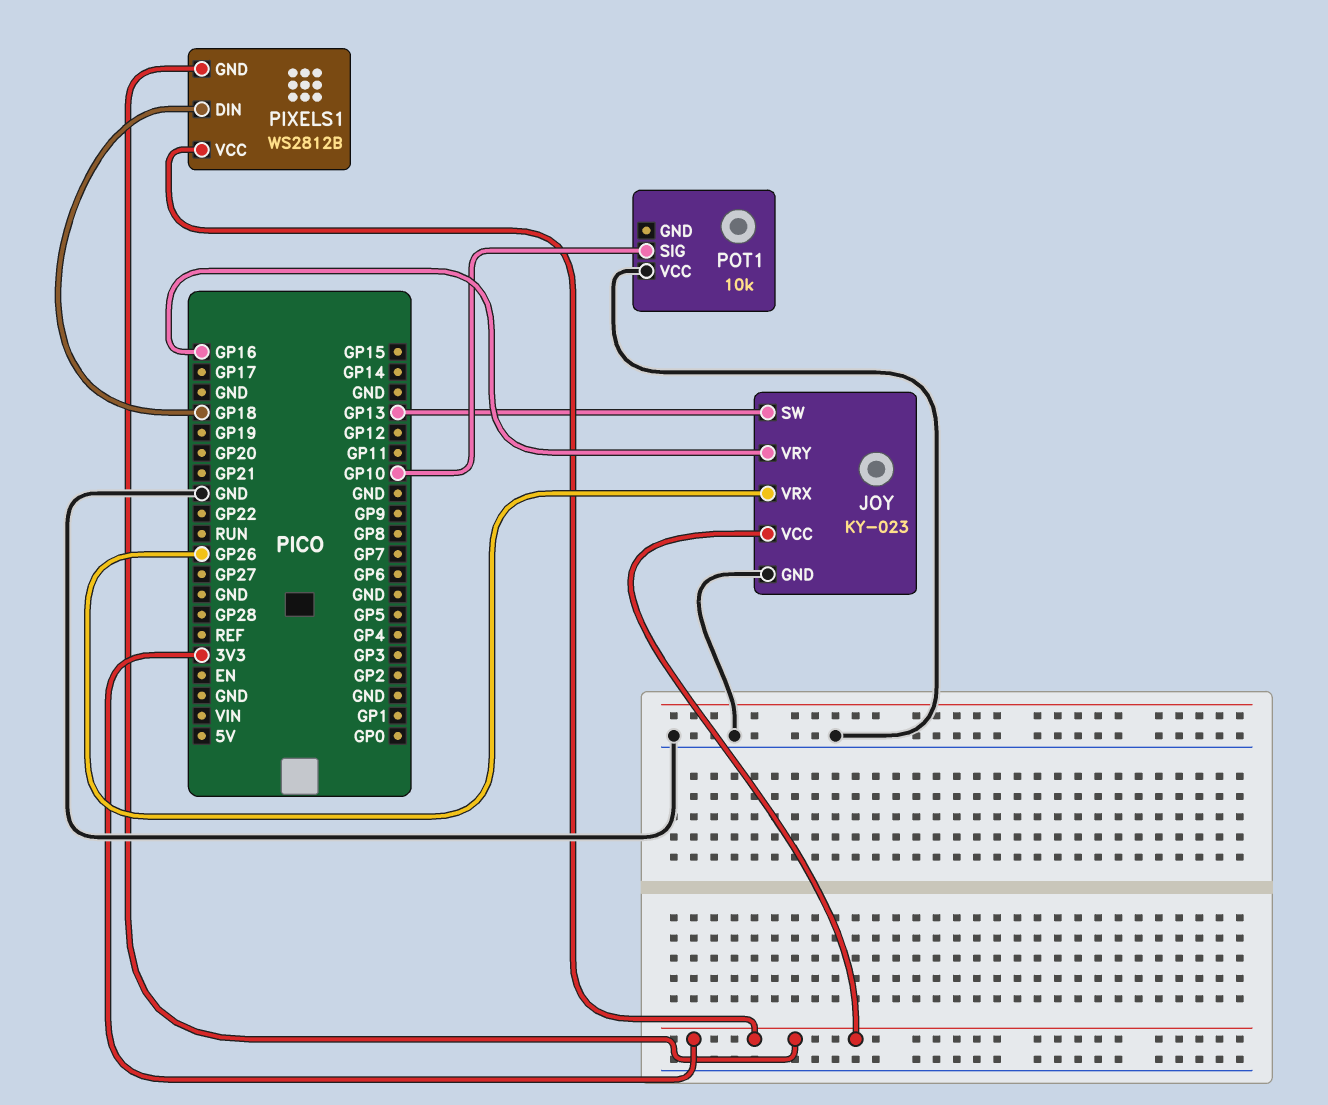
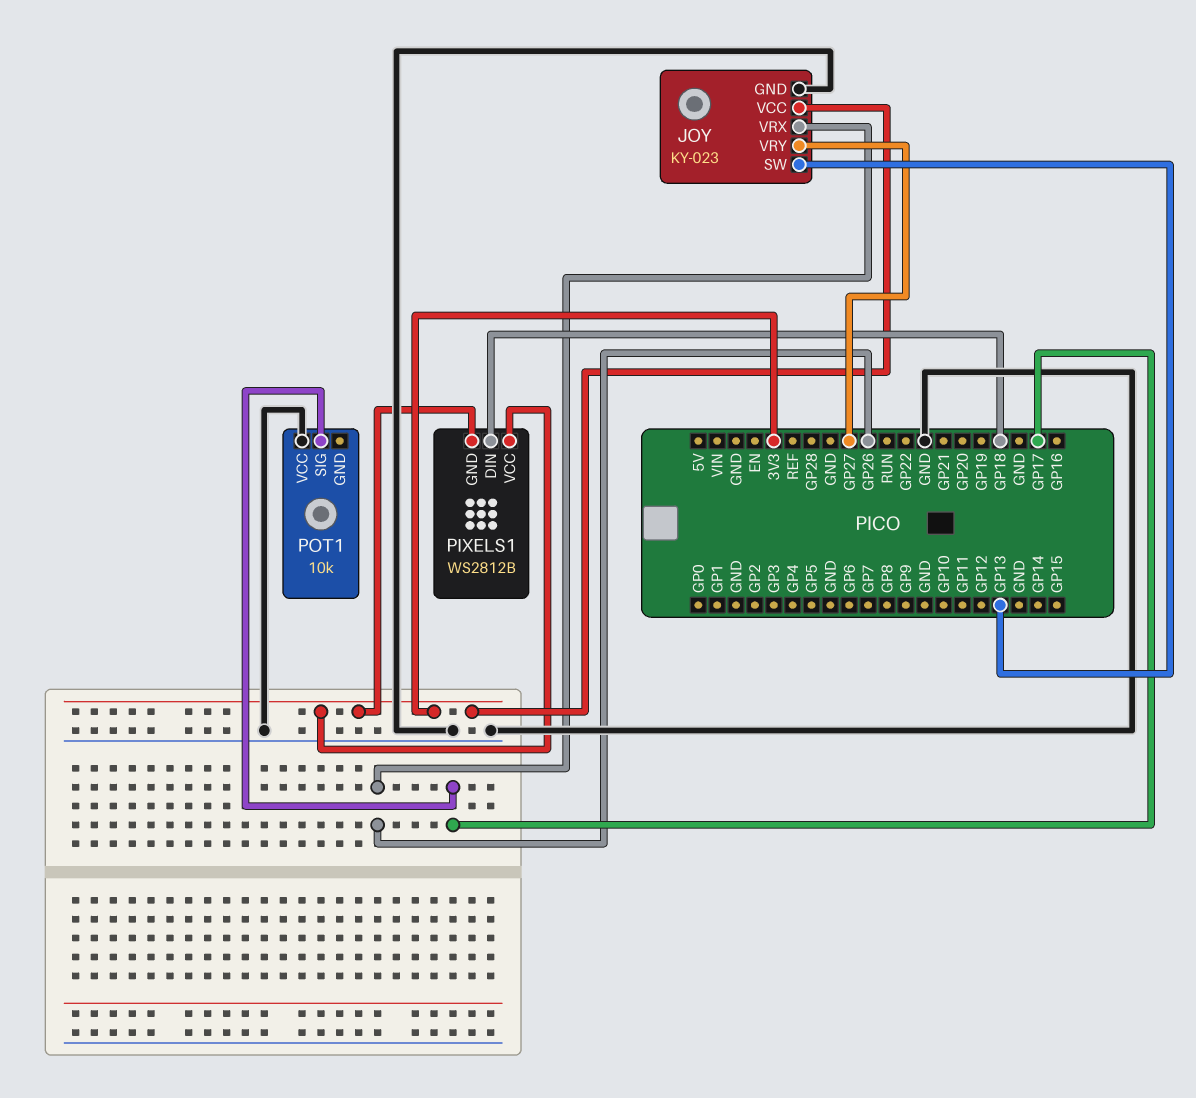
JOY pin VRY: GP16 -> GP27
POT1 pin SIG: GP10 -> GP17

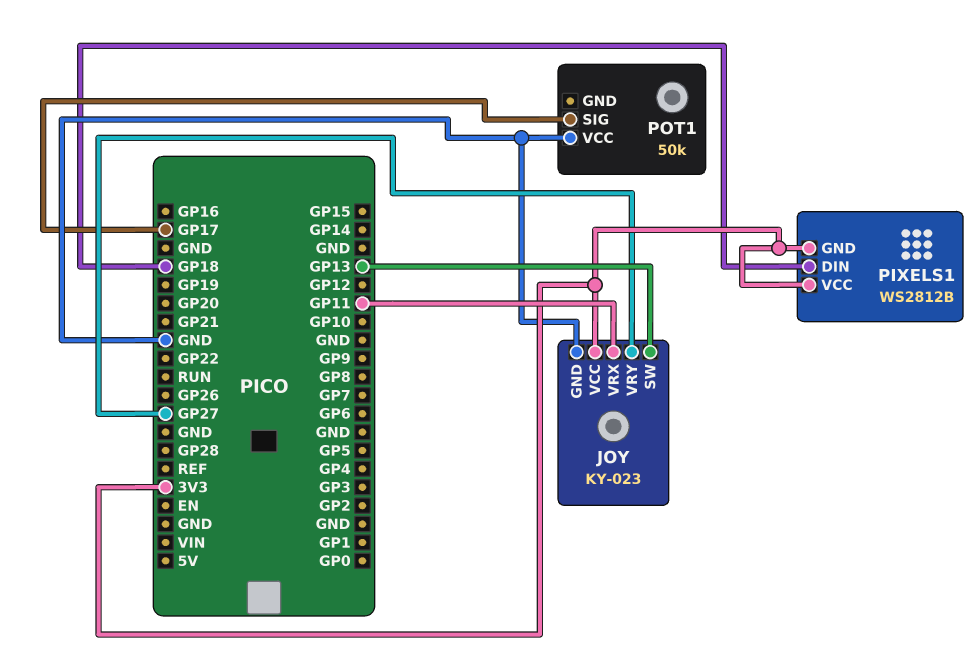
JOY pin VRX: GP26 -> GP11
POT1: 10k -> 50k

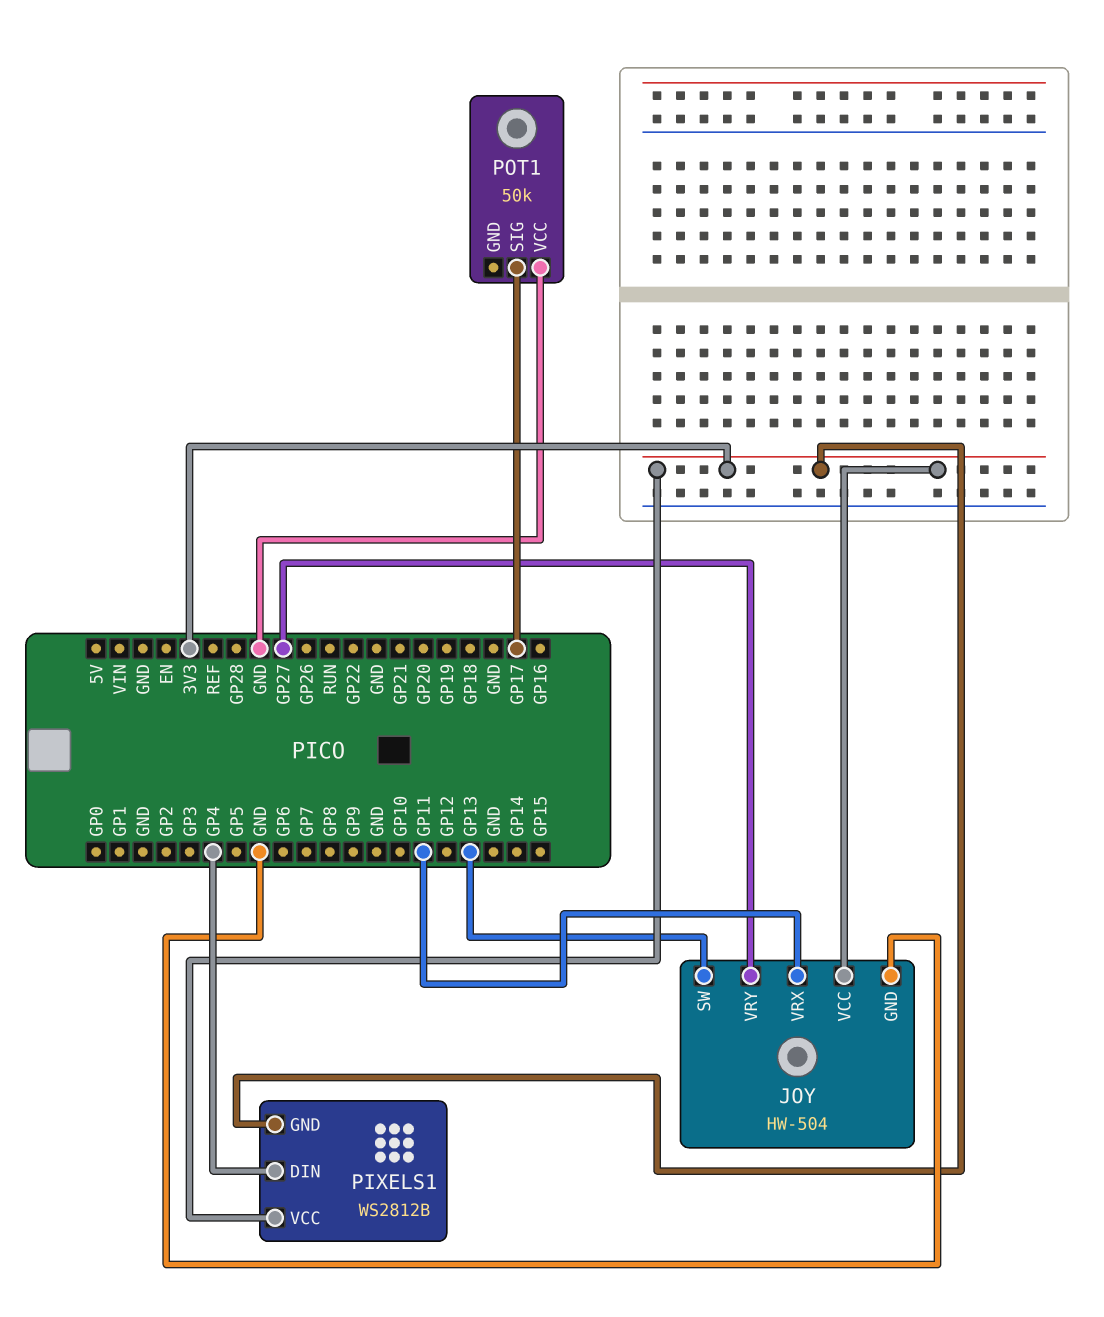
JOY: KY-023 -> HW-504
PIXELS1 pin DIN: GP18 -> GP4

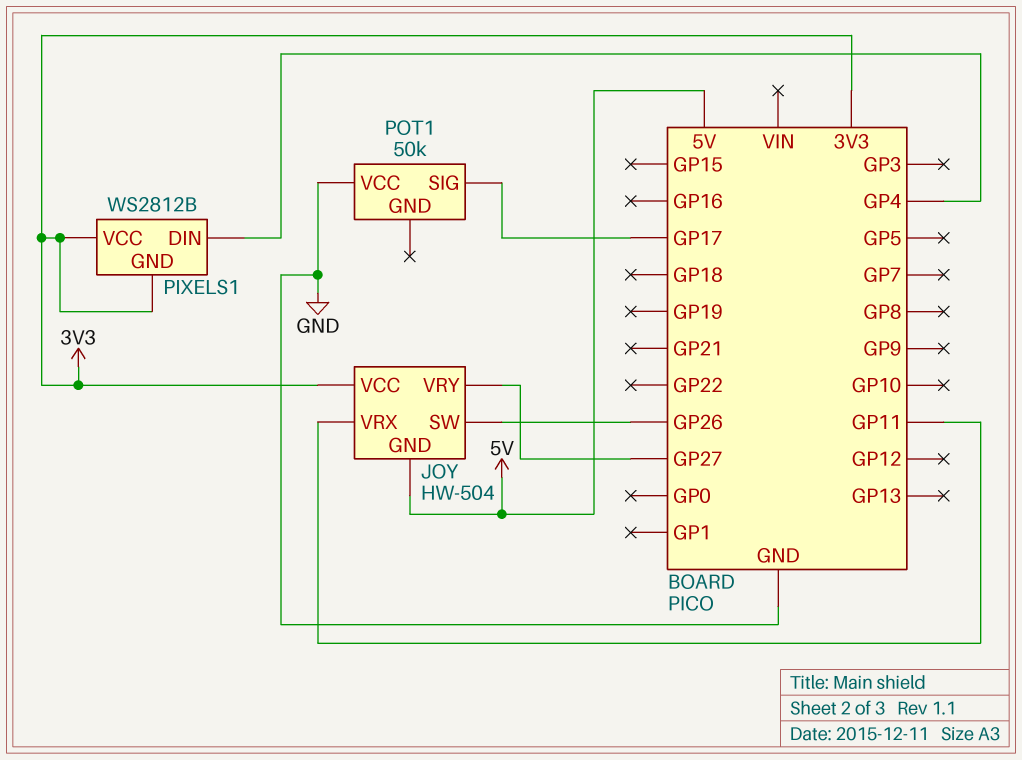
JOY pin GND: GND -> 5V
JOY pin SW: GP13 -> GP26

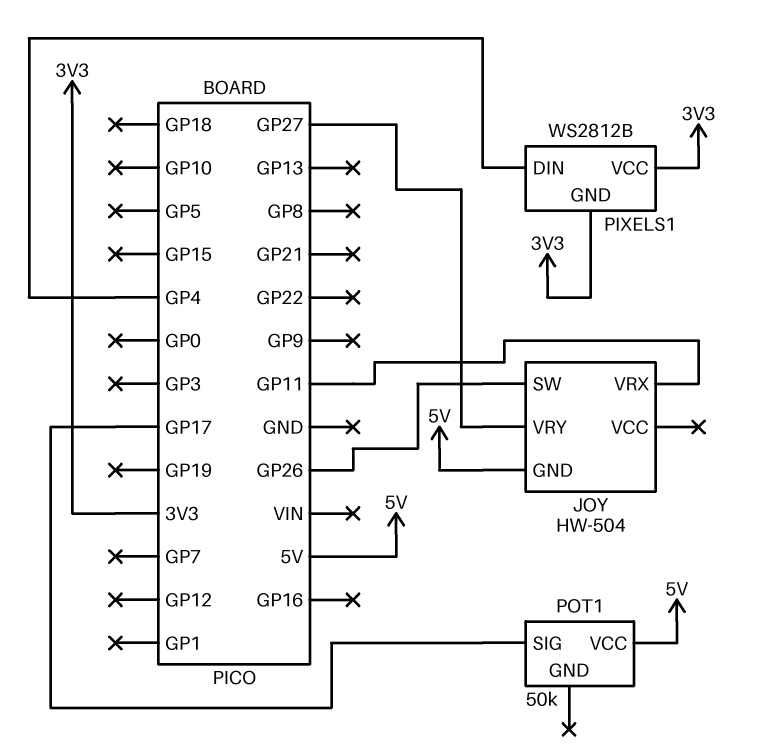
JOY pin VCC: 3V3 -> none
POT1 pin VCC: GND -> 5V

